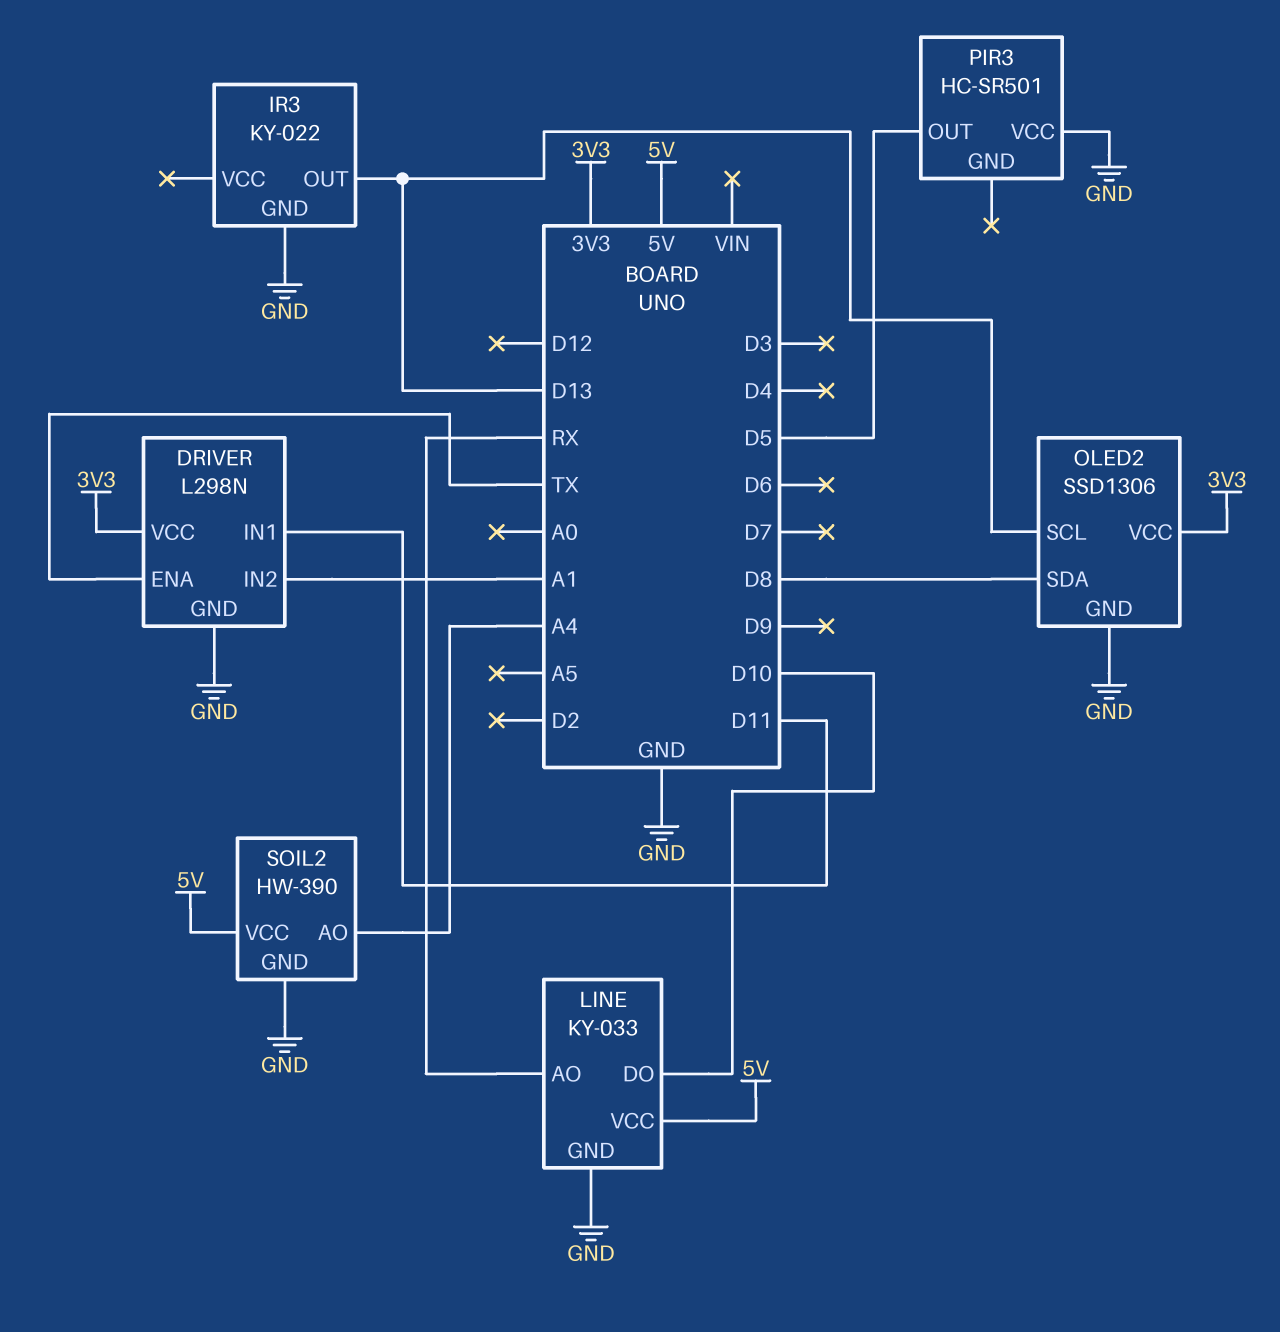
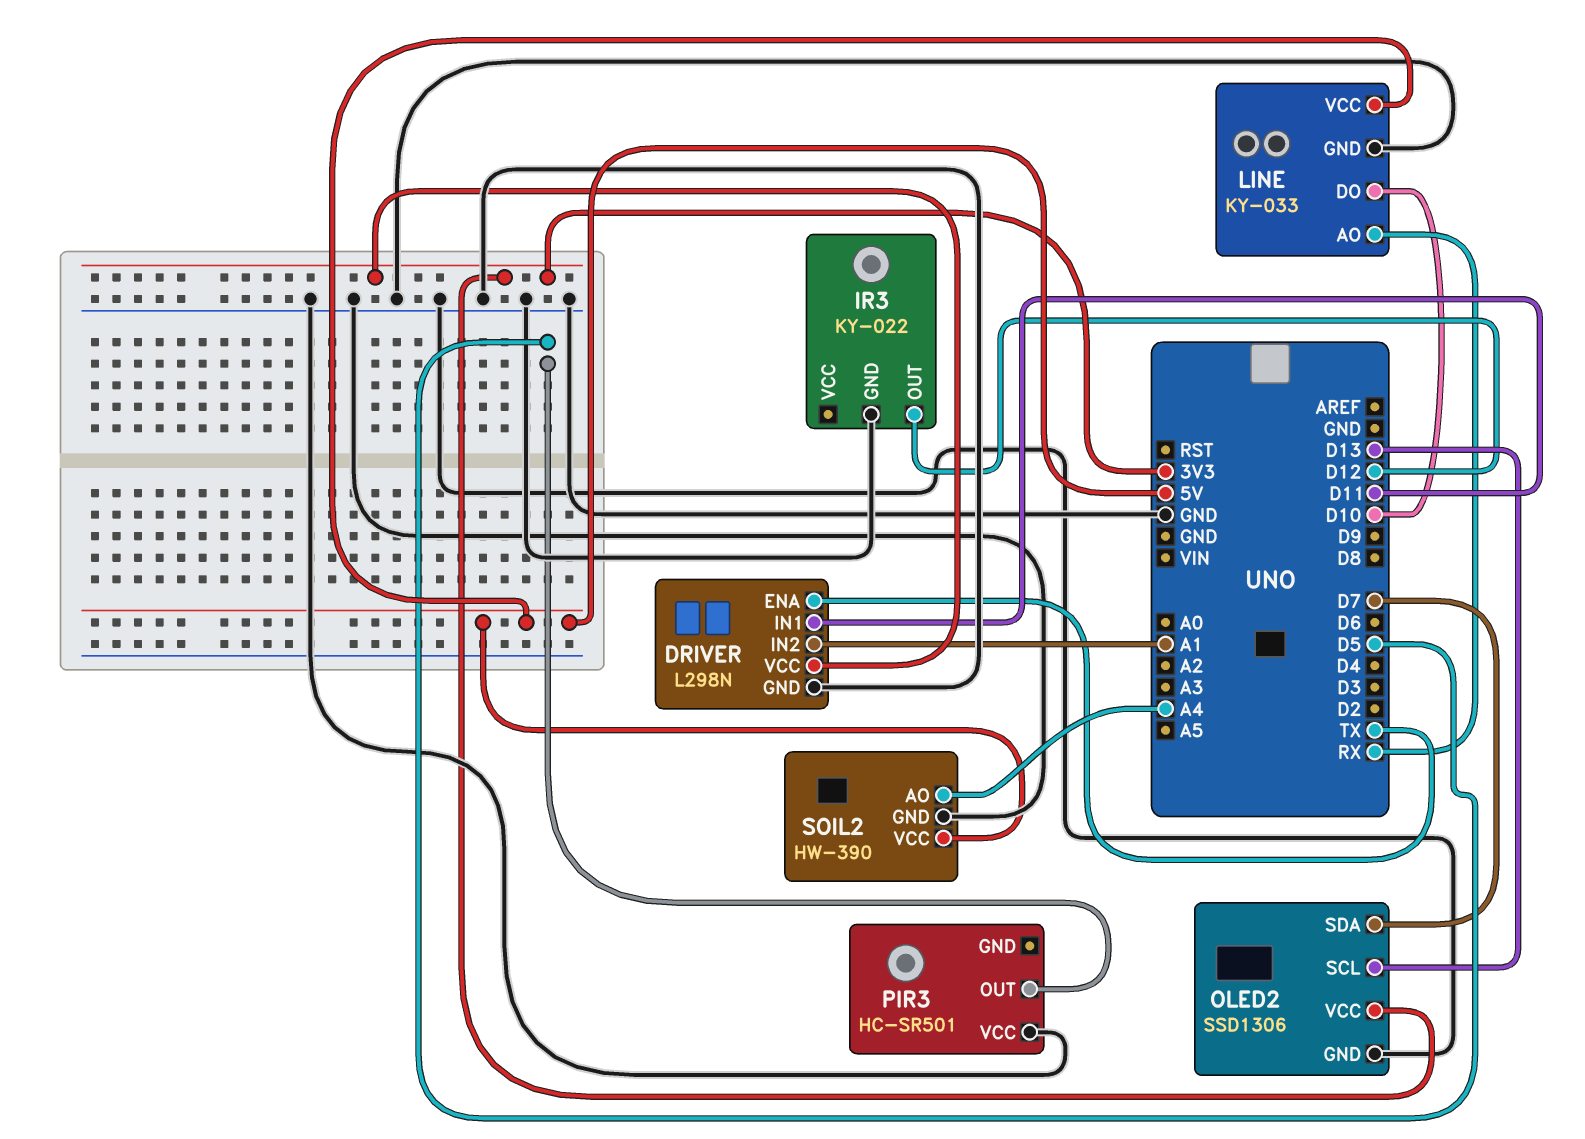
IR3 pin OUT: D13 -> D12
OLED2 pin SDA: D8 -> D7

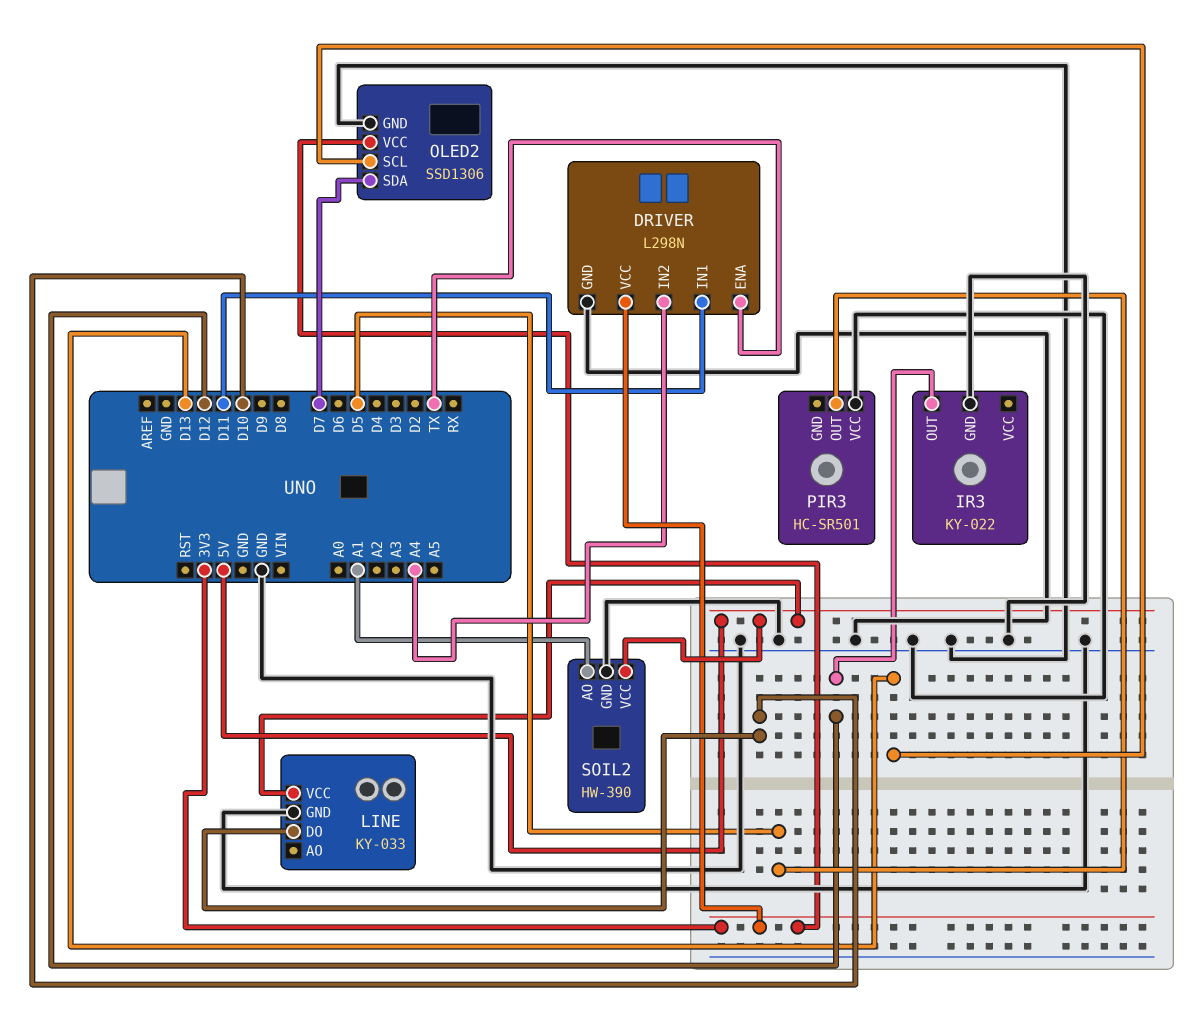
DRIVER pin IN2: A1 -> A4
LINE pin AO: RX -> none
SOIL2 pin AO: A4 -> A1

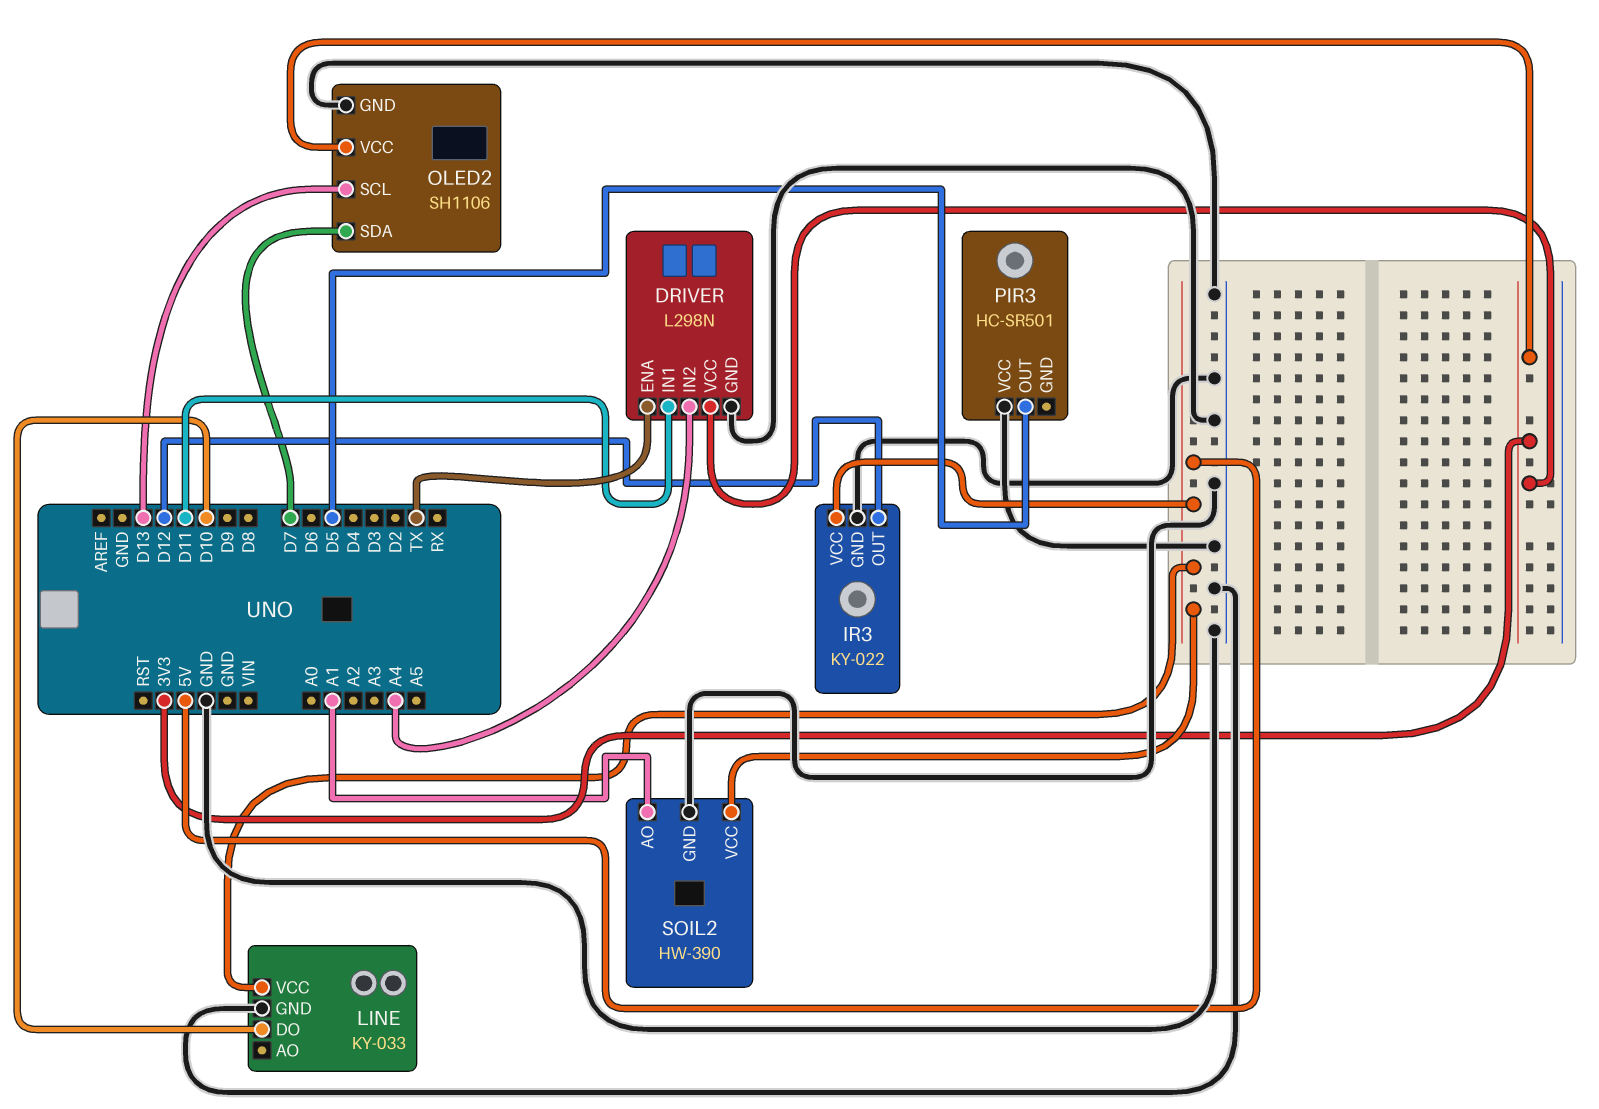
IR3 pin VCC: none -> 5V
OLED2: SSD1306 -> SH1106

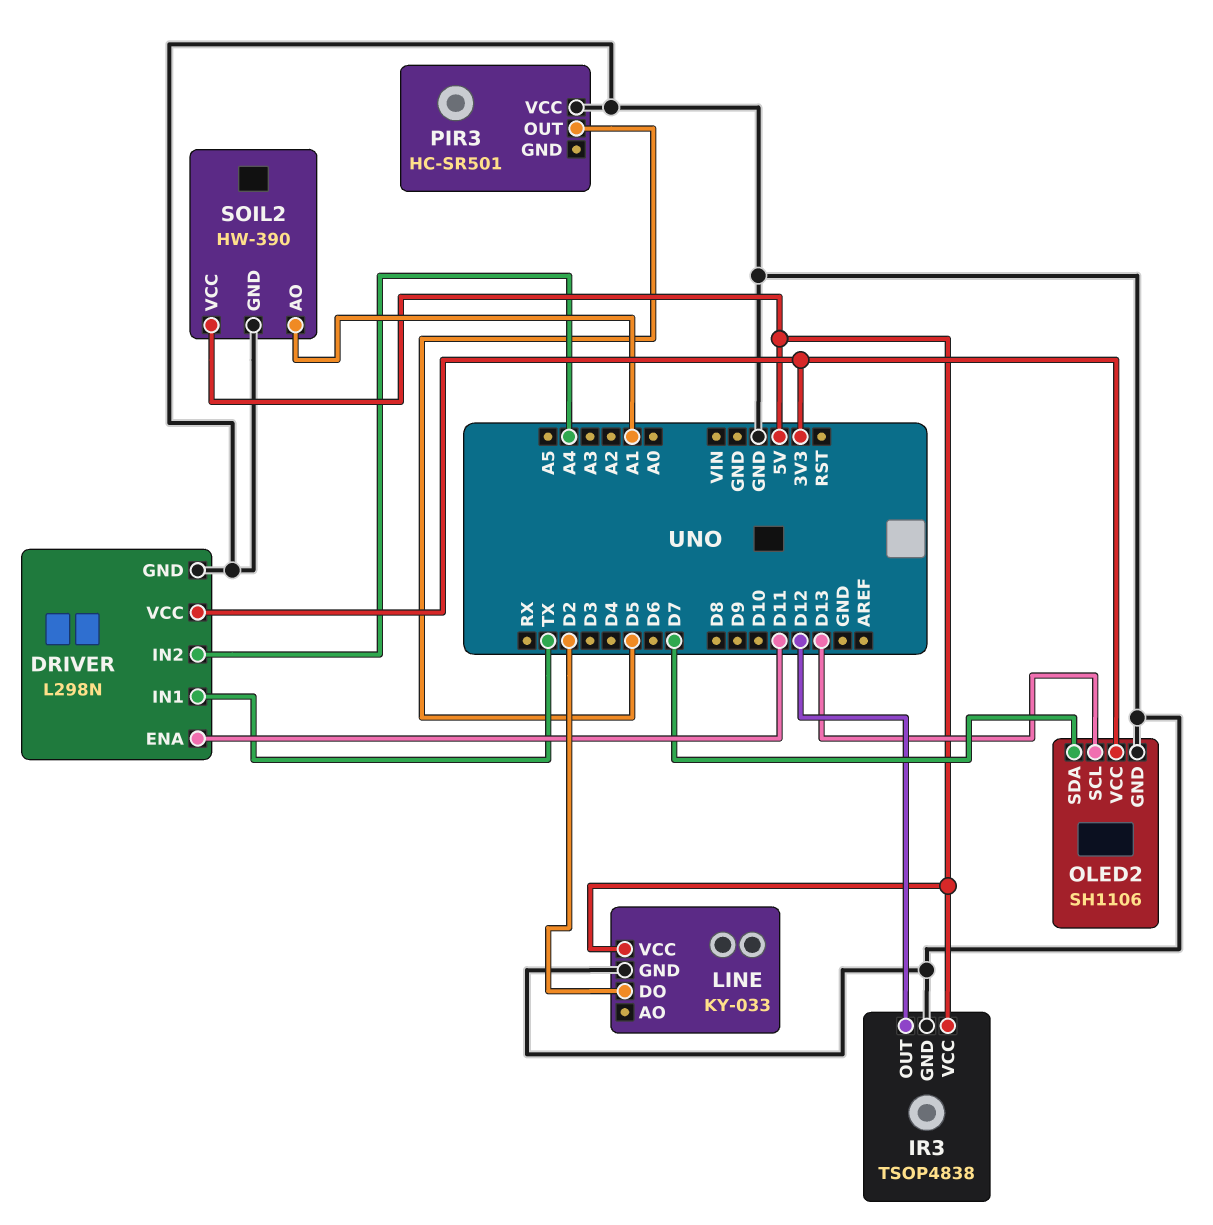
DRIVER pin ENA: TX -> D11
DRIVER pin IN1: D11 -> TX
IR3: KY-022 -> TSOP4838
LINE pin DO: D10 -> D2

